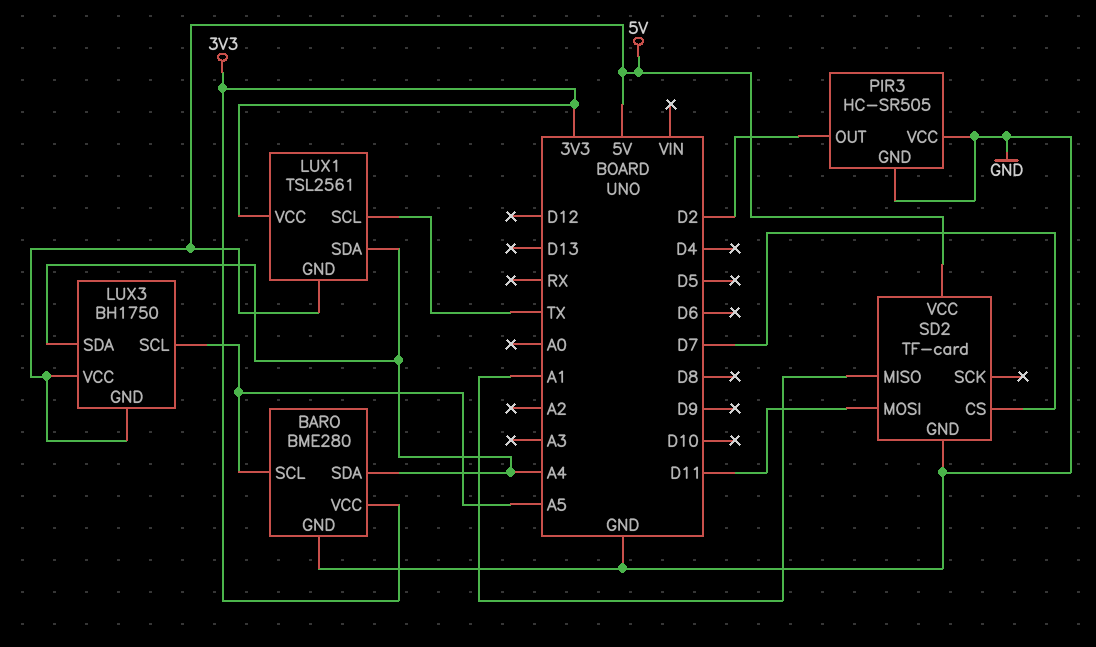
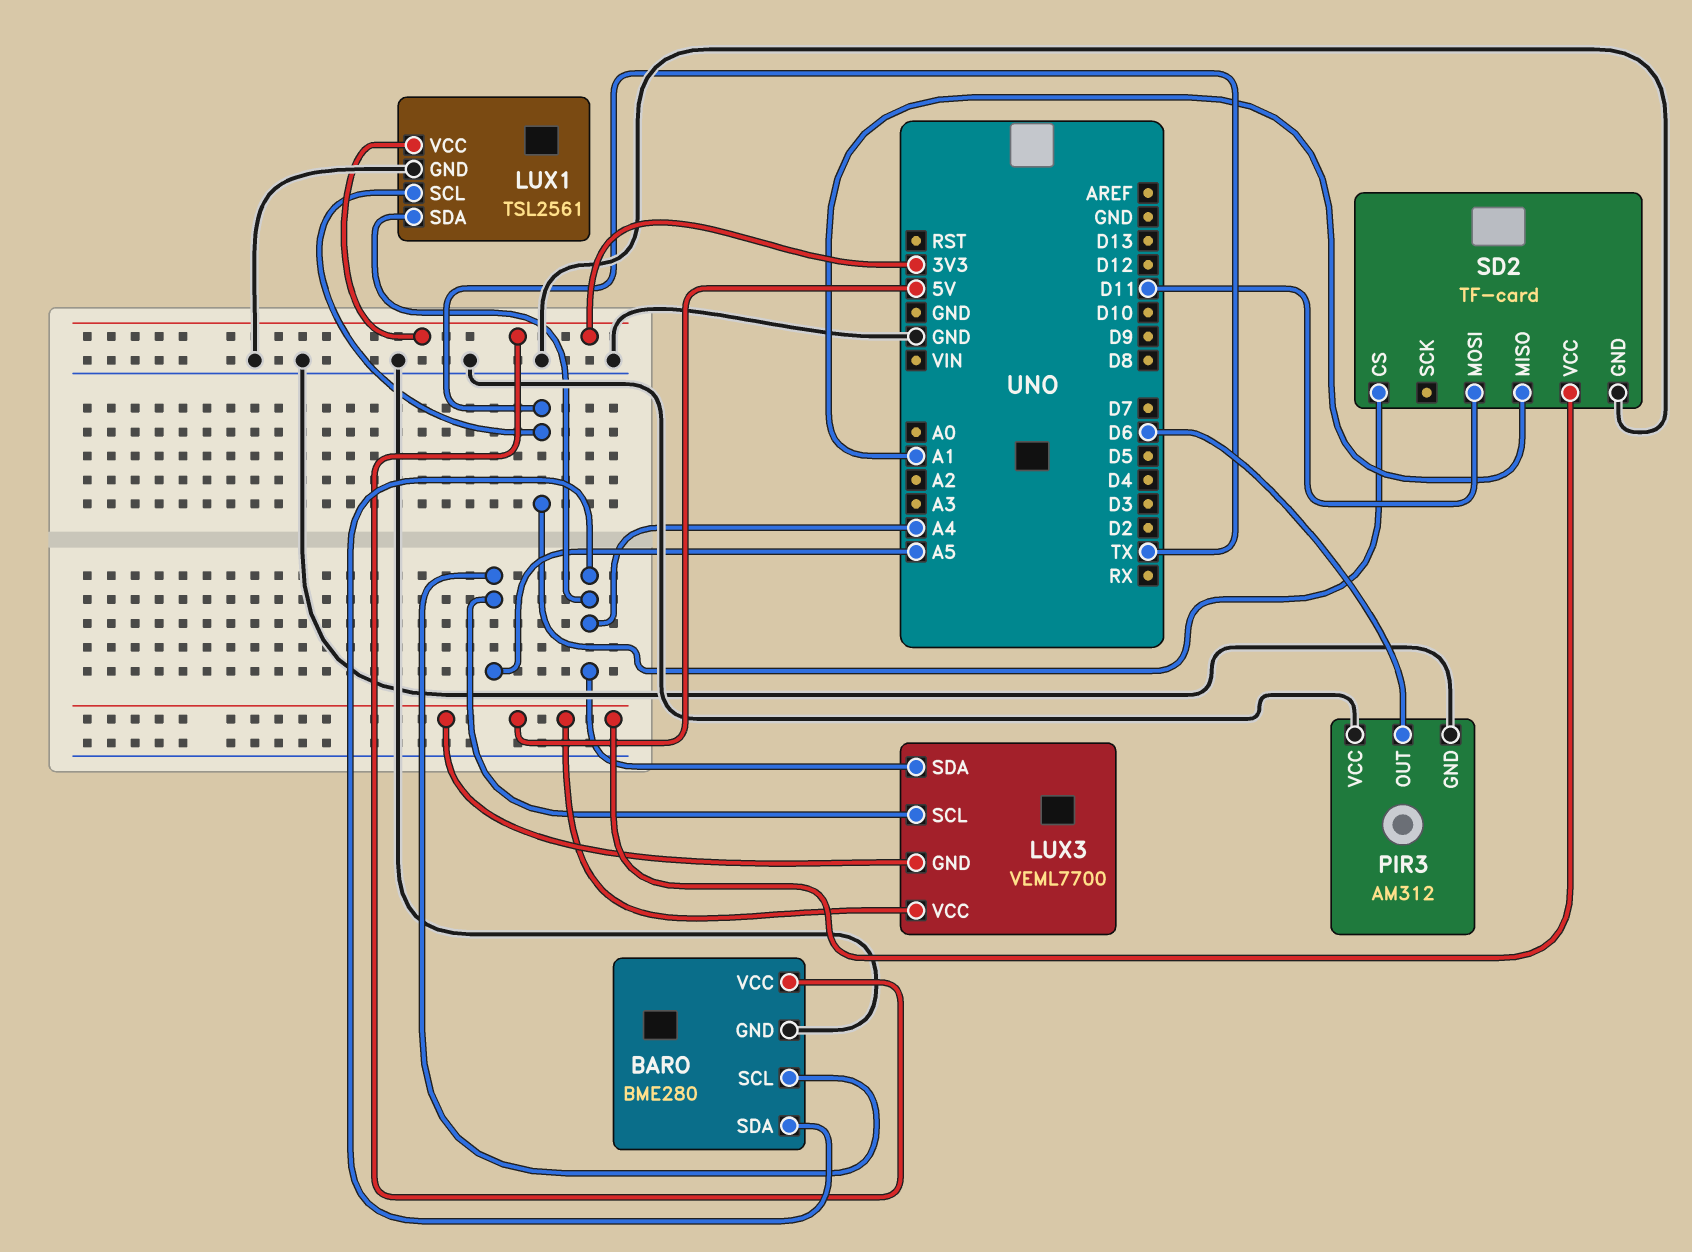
LUX1 pin GND: 5V -> GND
LUX3: BH1750 -> VEML7700
PIR3: HC-SR505 -> AM312
PIR3 pin OUT: D2 -> D6
SD2 pin CS: D7 -> TX

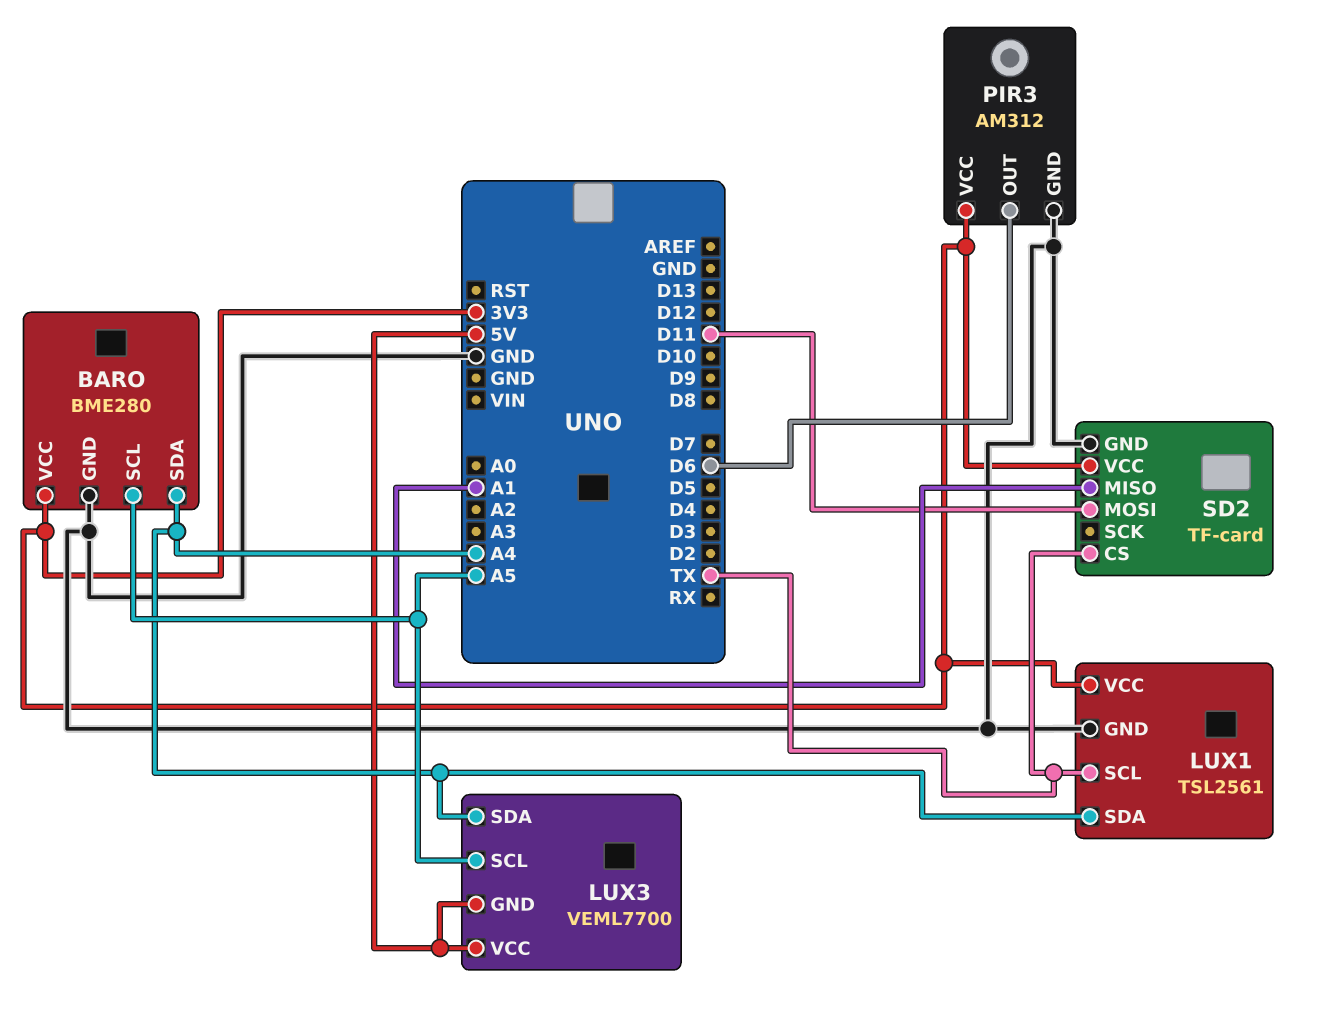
PIR3 pin VCC: GND -> 3V3
SD2 pin VCC: 5V -> 3V3

